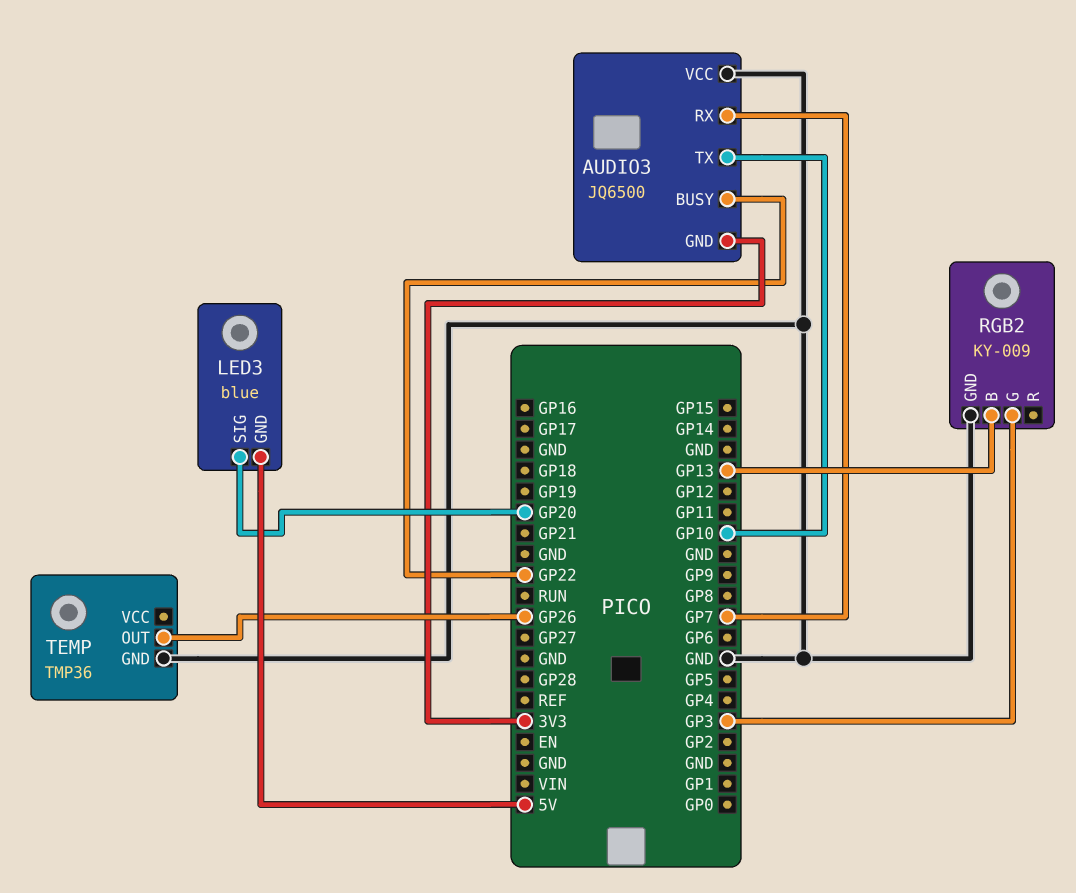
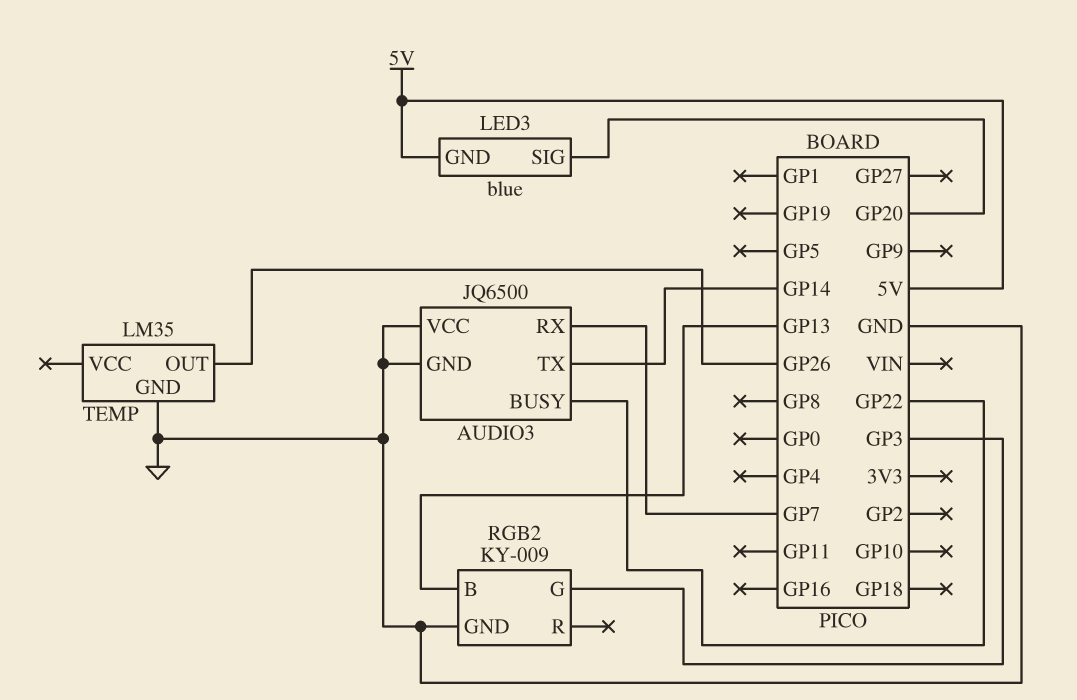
AUDIO3 pin GND: 3V3 -> GND
AUDIO3 pin TX: GP10 -> GP14
TEMP: TMP36 -> LM35

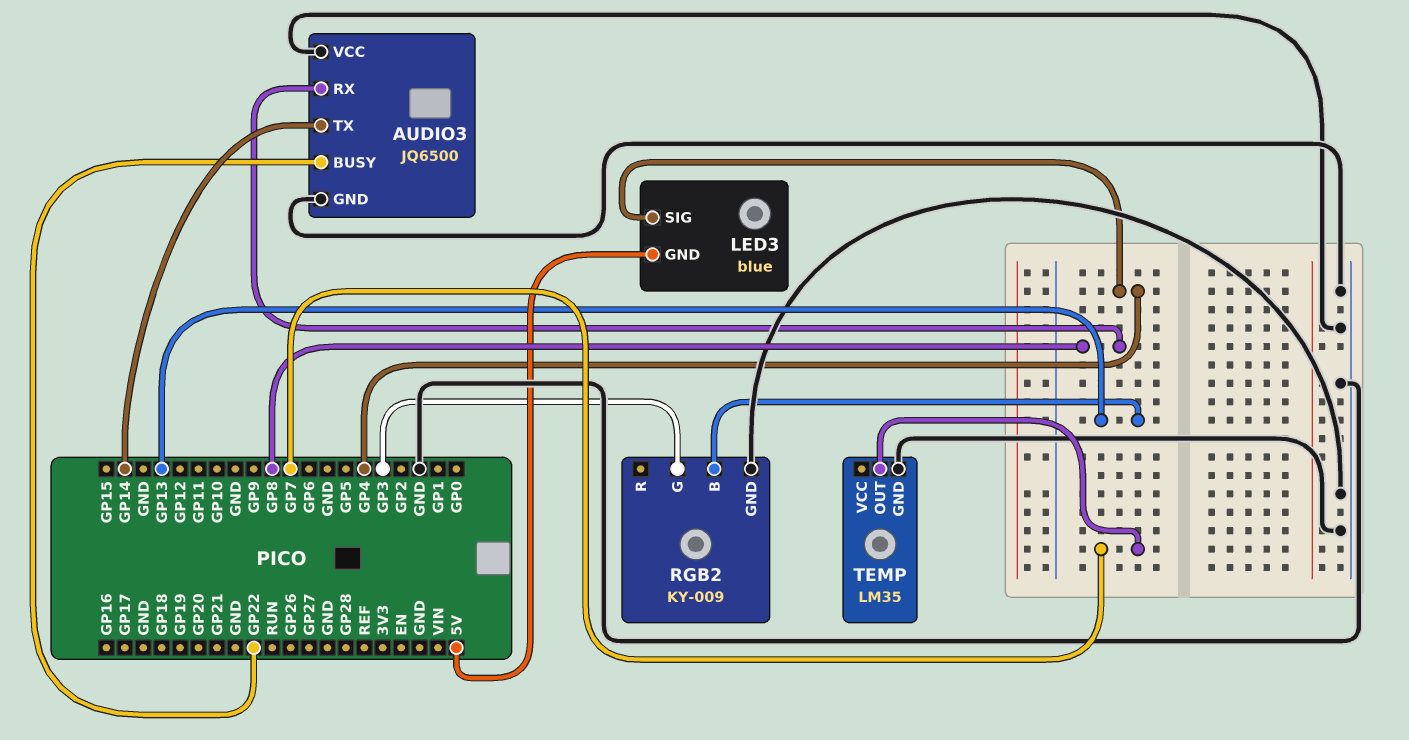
AUDIO3 pin RX: GP7 -> GP8
LED3 pin SIG: GP20 -> GP4
TEMP pin OUT: GP26 -> GP7

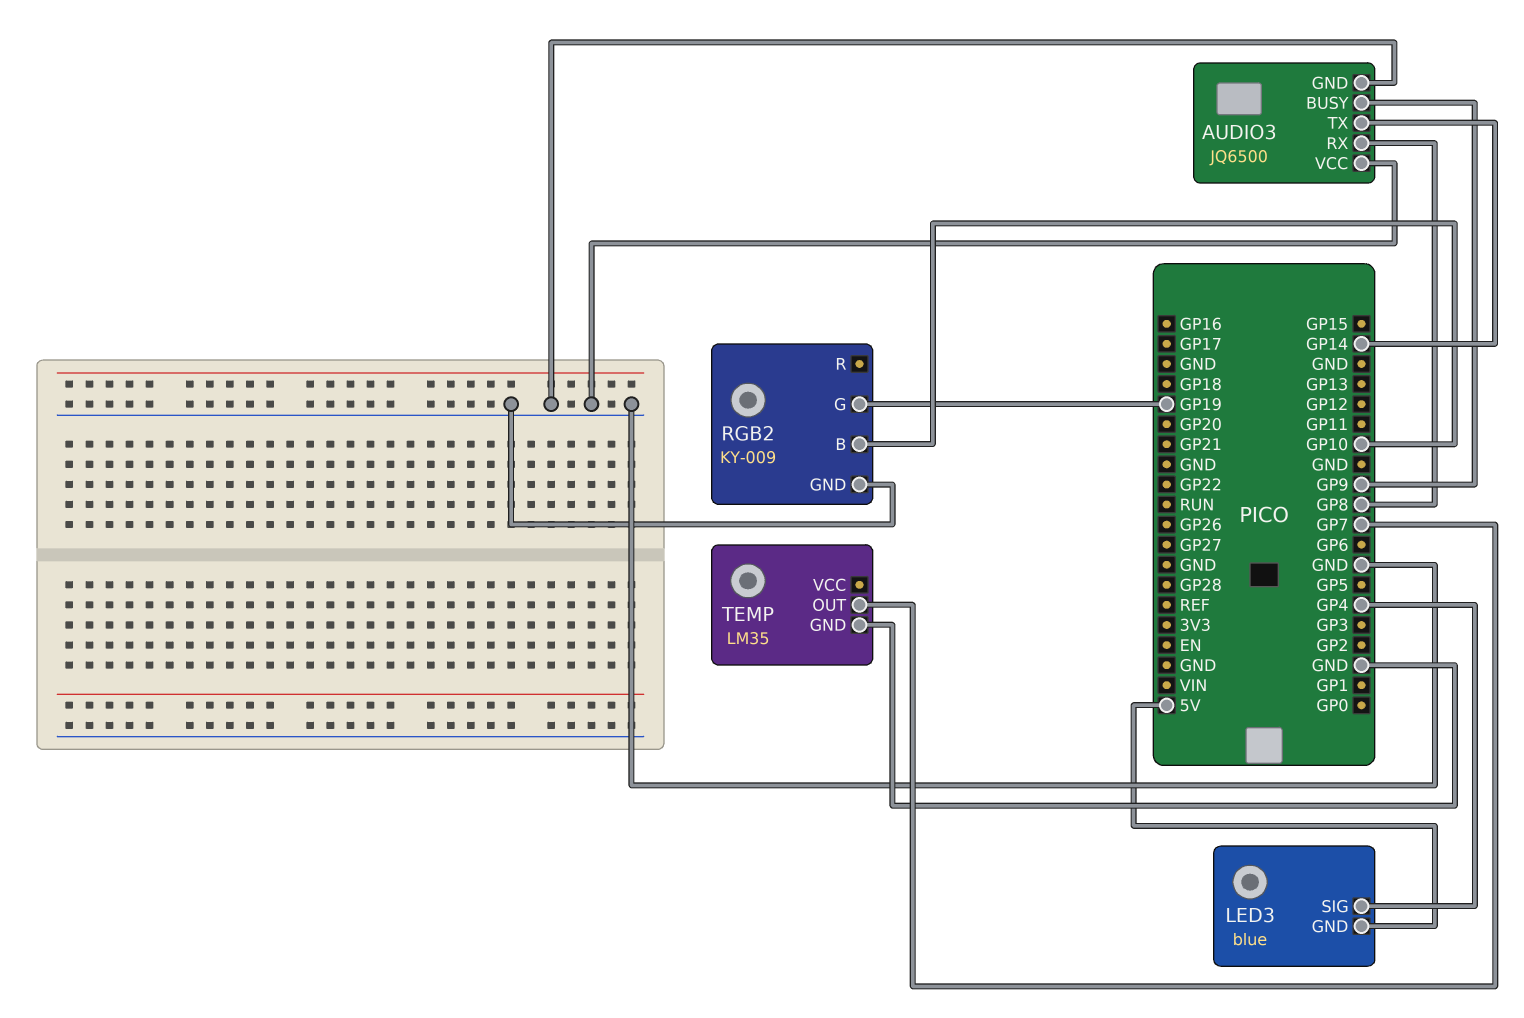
AUDIO3 pin BUSY: GP22 -> GP9
RGB2 pin B: GP13 -> GP10
RGB2 pin G: GP3 -> GP19

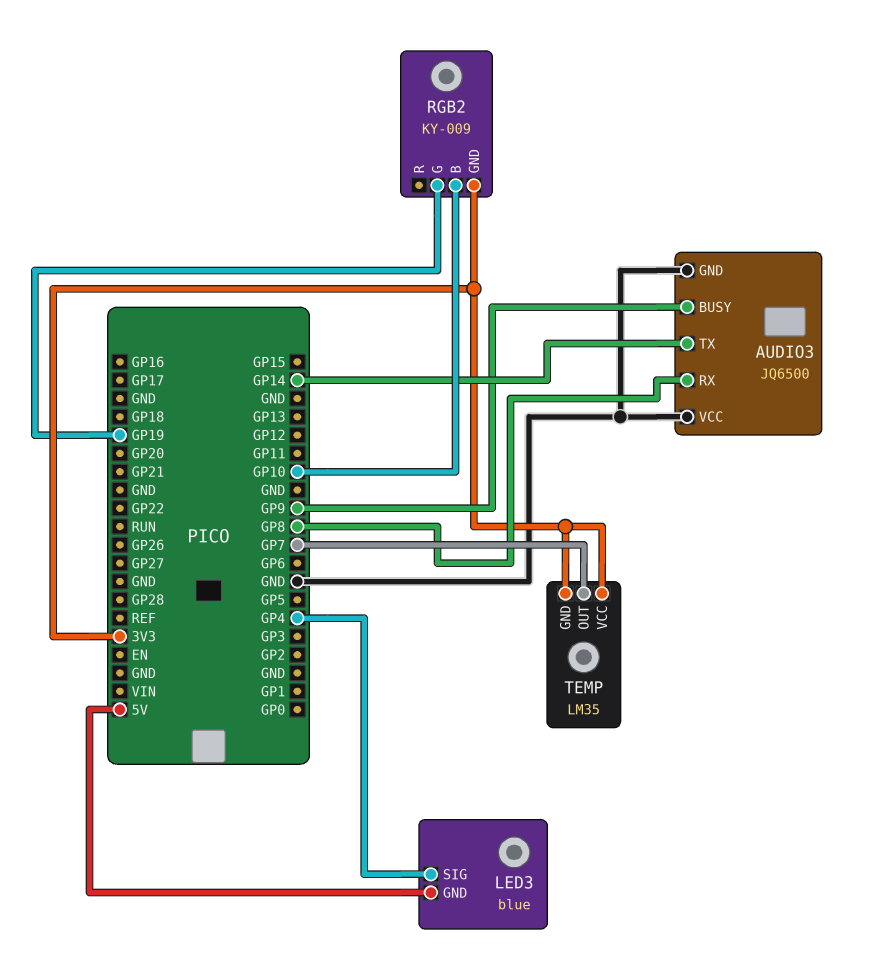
RGB2 pin GND: GND -> 3V3
TEMP pin GND: GND -> 3V3
TEMP pin VCC: none -> 3V3

